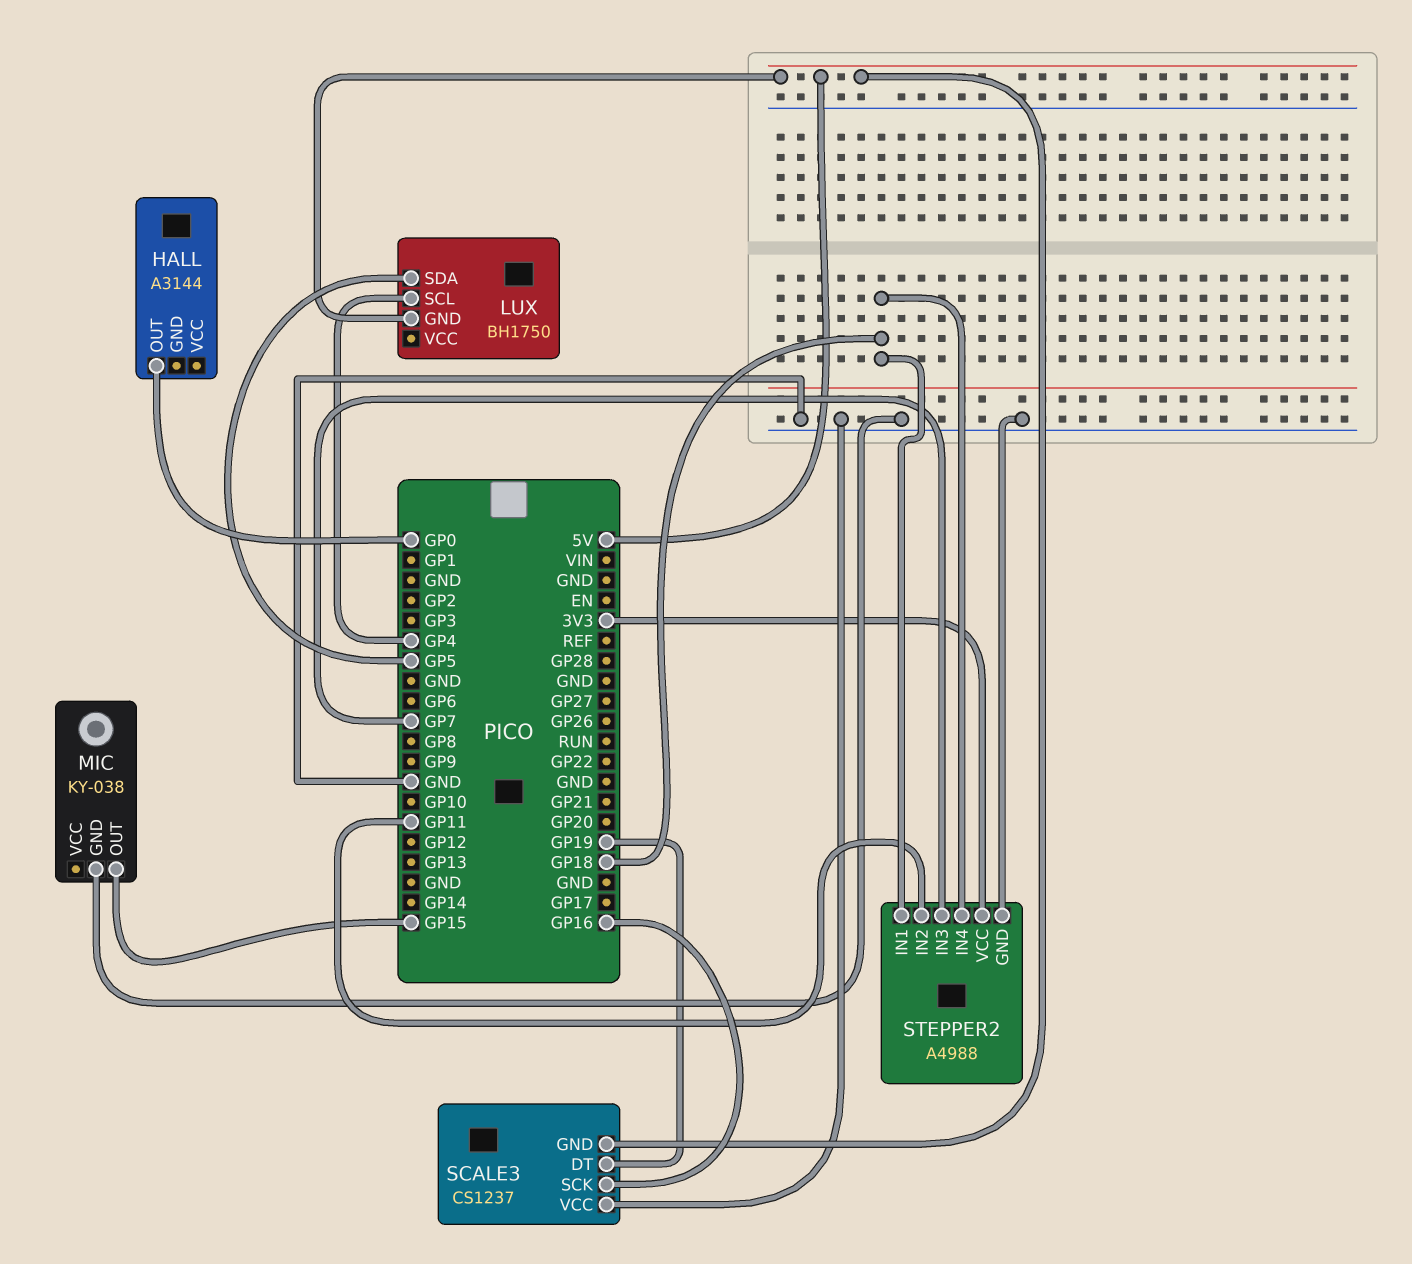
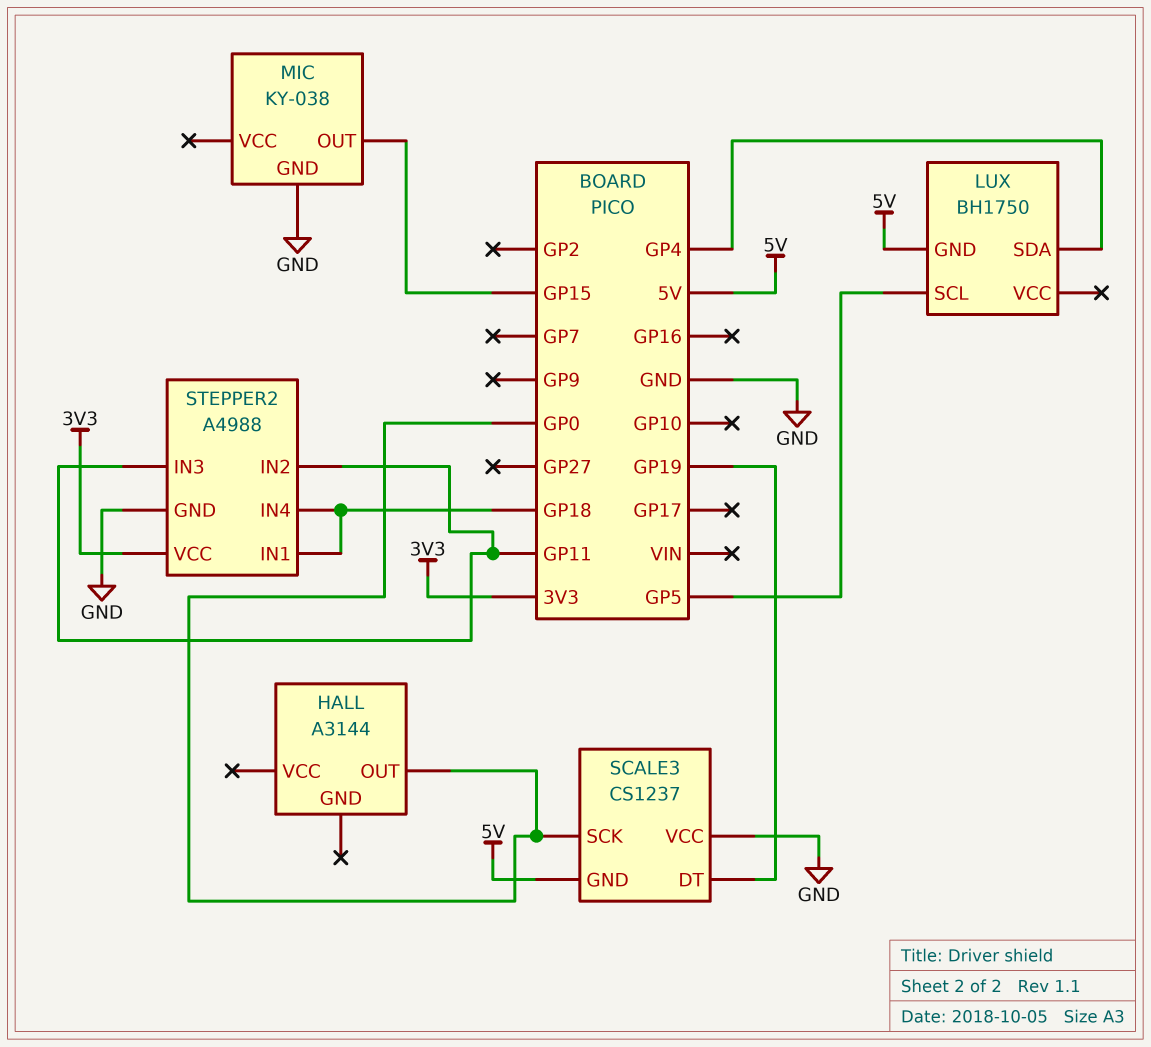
LUX pin SCL: GP4 -> GP5
LUX pin SDA: GP5 -> GP4
SCALE3 pin SCK: GP16 -> GP0
STEPPER2 pin IN3: GP7 -> GP11

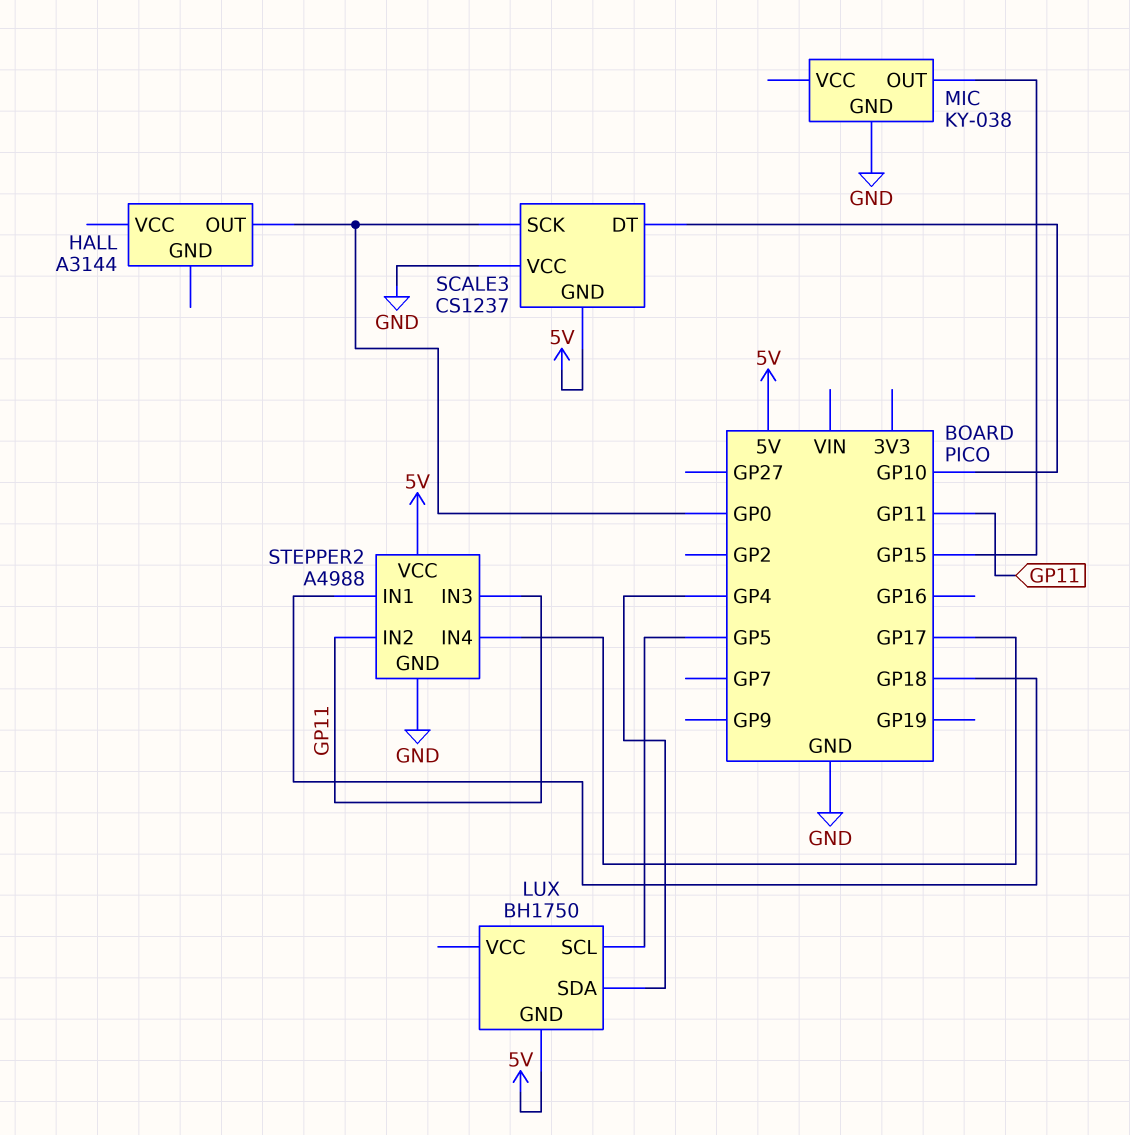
SCALE3 pin DT: GP19 -> GP10
STEPPER2 pin IN4: GP18 -> GP17
STEPPER2 pin VCC: 3V3 -> 5V

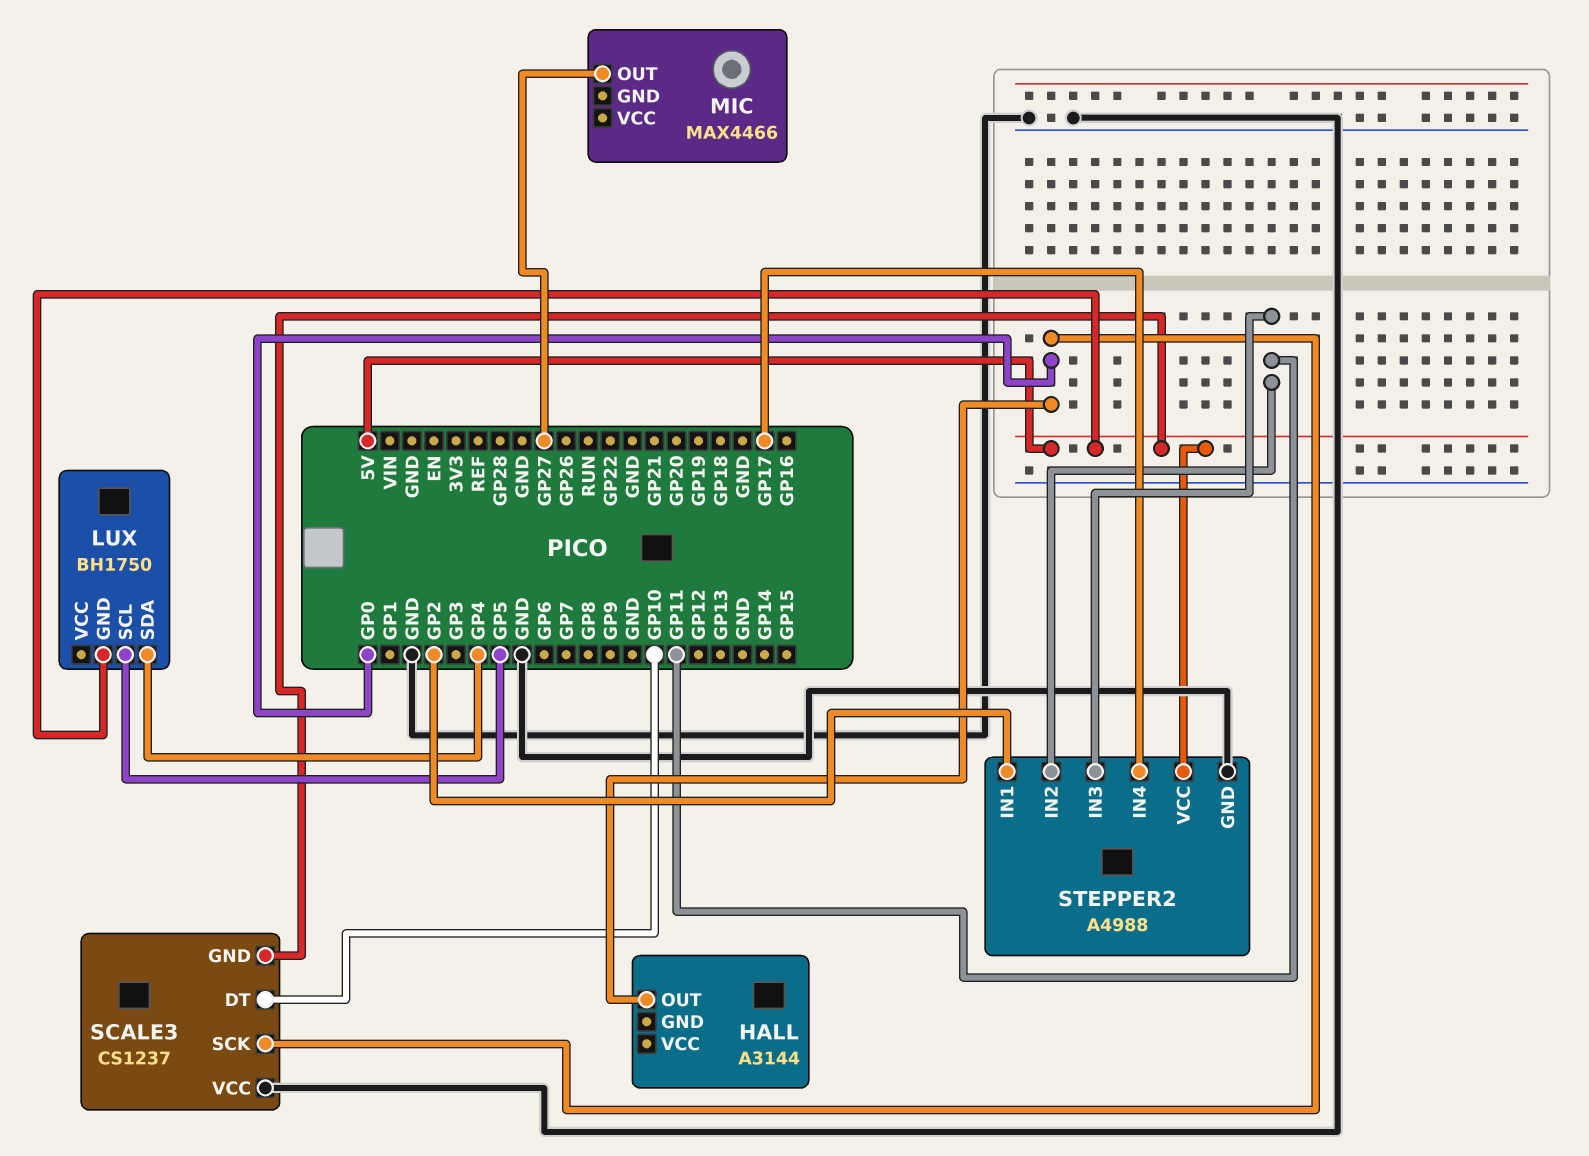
MIC: KY-038 -> MAX4466
MIC pin GND: GND -> none
MIC pin OUT: GP15 -> GP27
STEPPER2 pin IN1: GP18 -> GP2

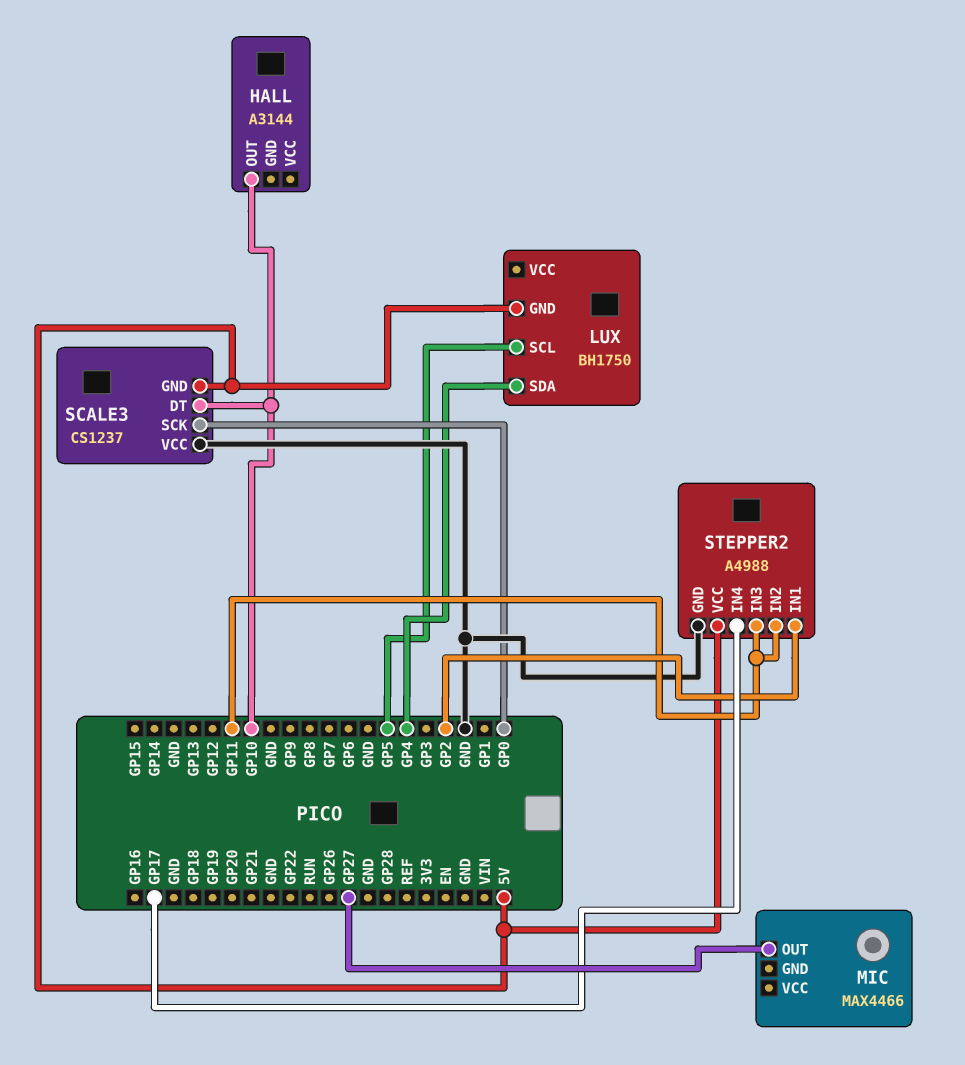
HALL pin OUT: GP0 -> GP10

